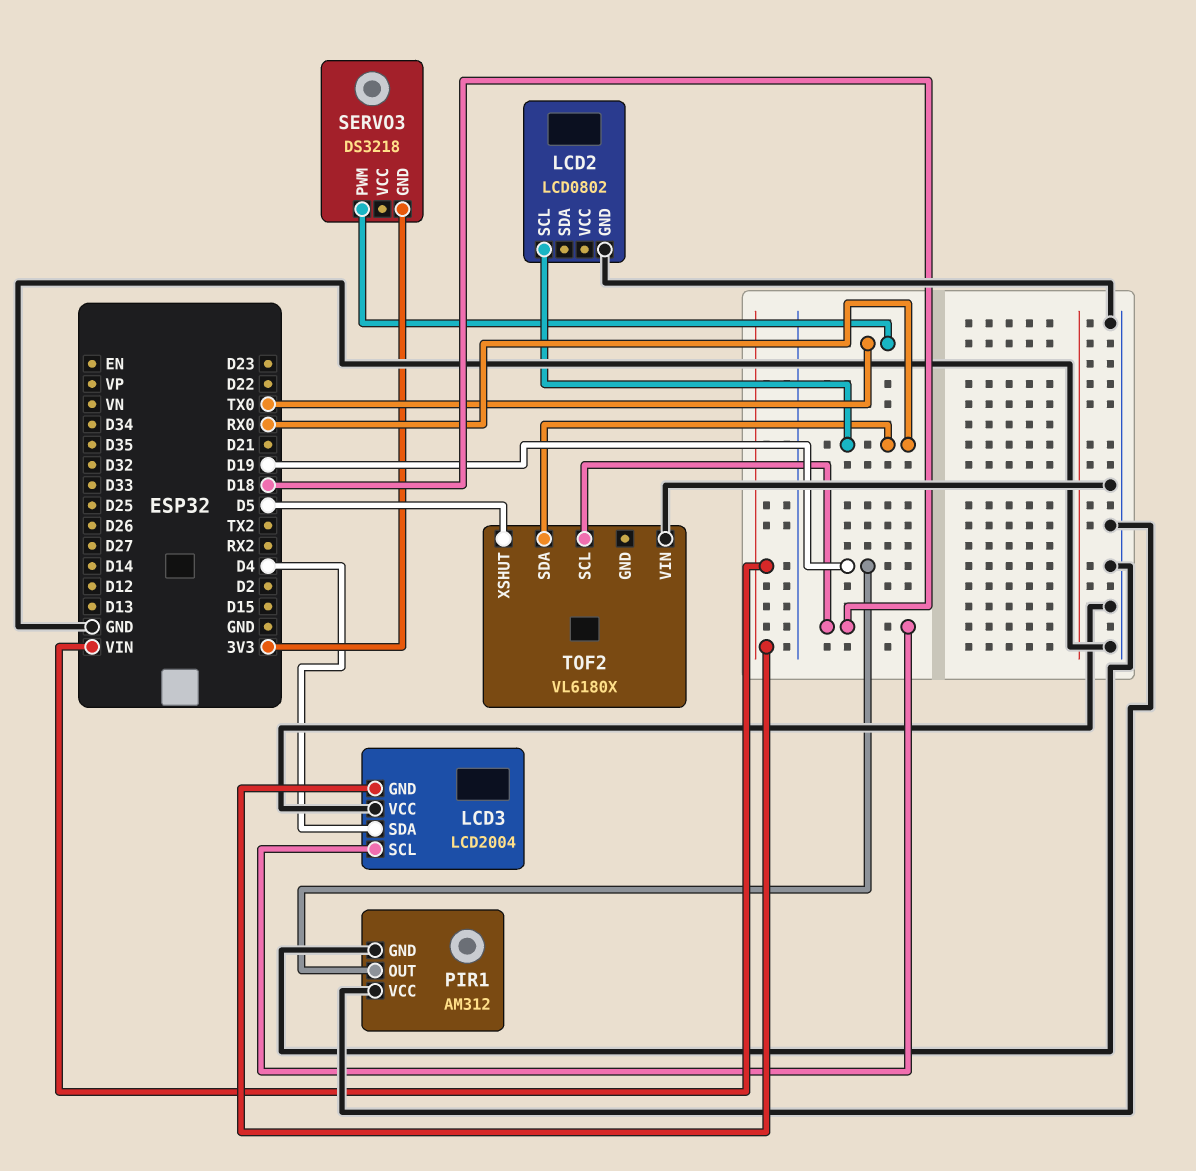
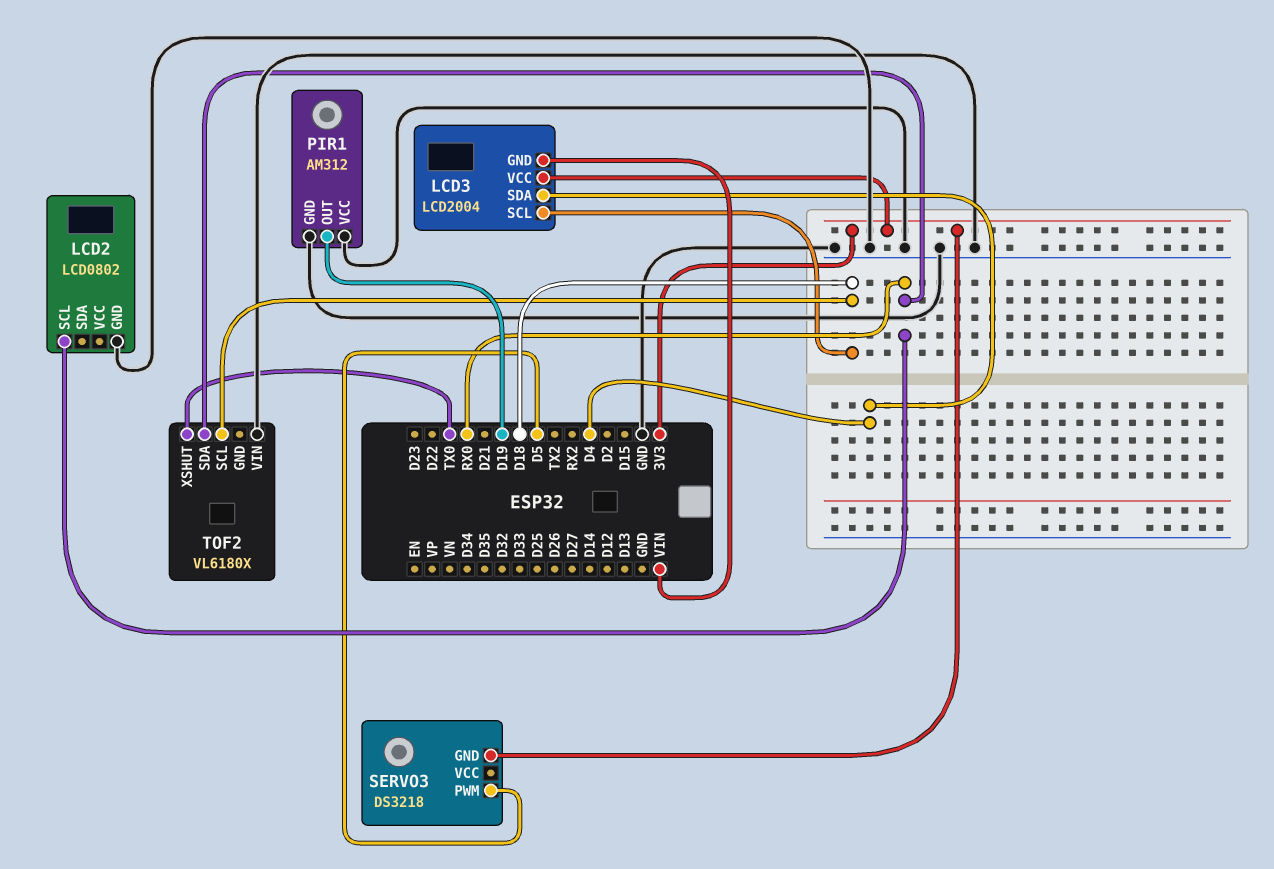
LCD3 pin VCC: GND -> 3V3
SERVO3 pin PWM: TX0 -> D5
TOF2 pin XSHUT: D5 -> TX0

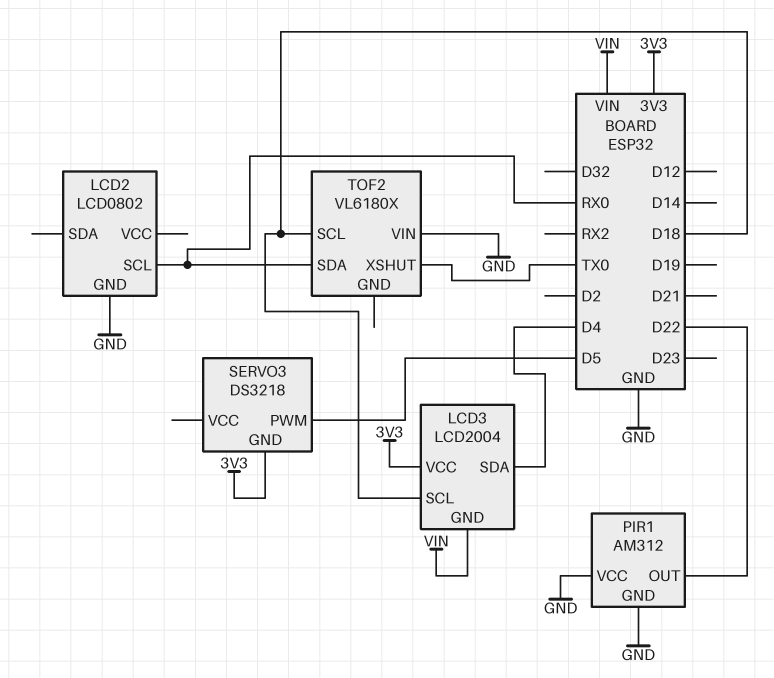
PIR1 pin OUT: D19 -> D22

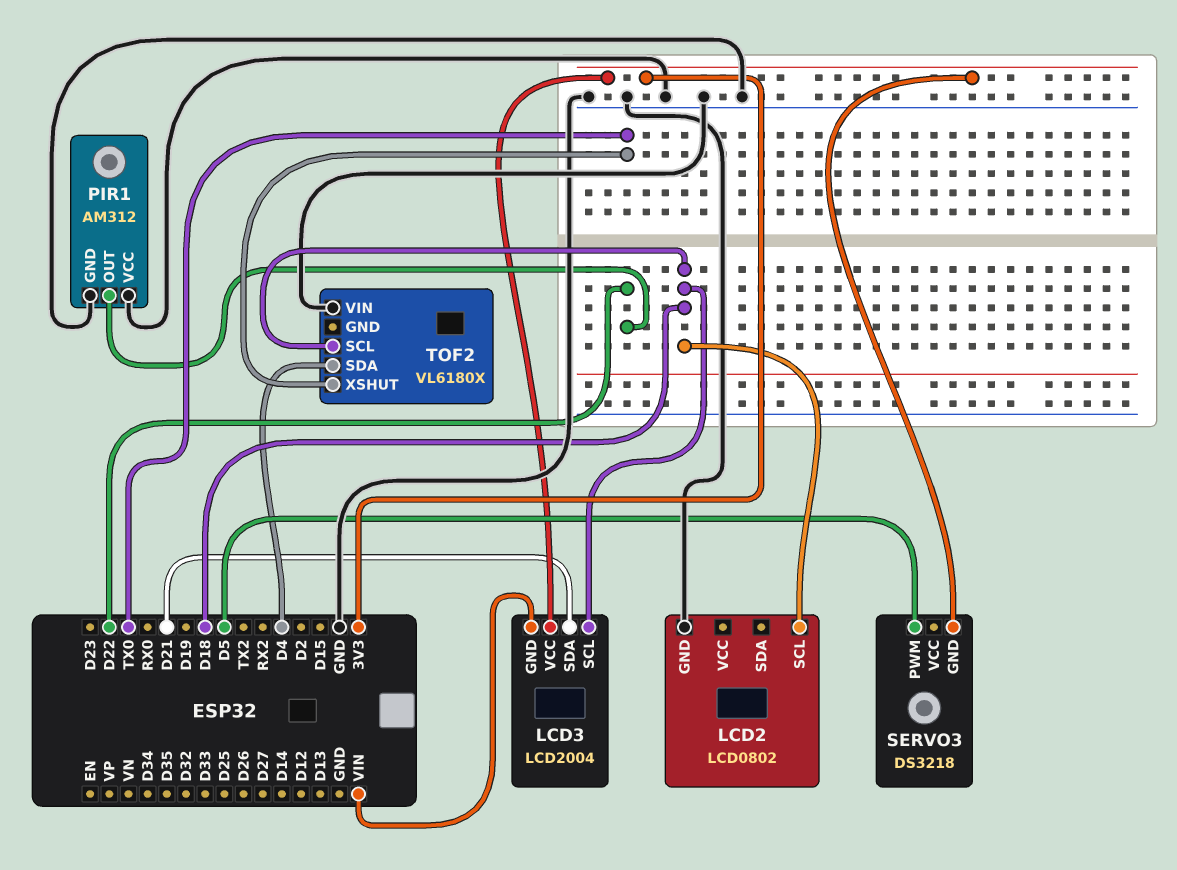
LCD2 pin SCL: RX0 -> D18
LCD3 pin SDA: D4 -> D21
TOF2 pin SDA: RX0 -> D4

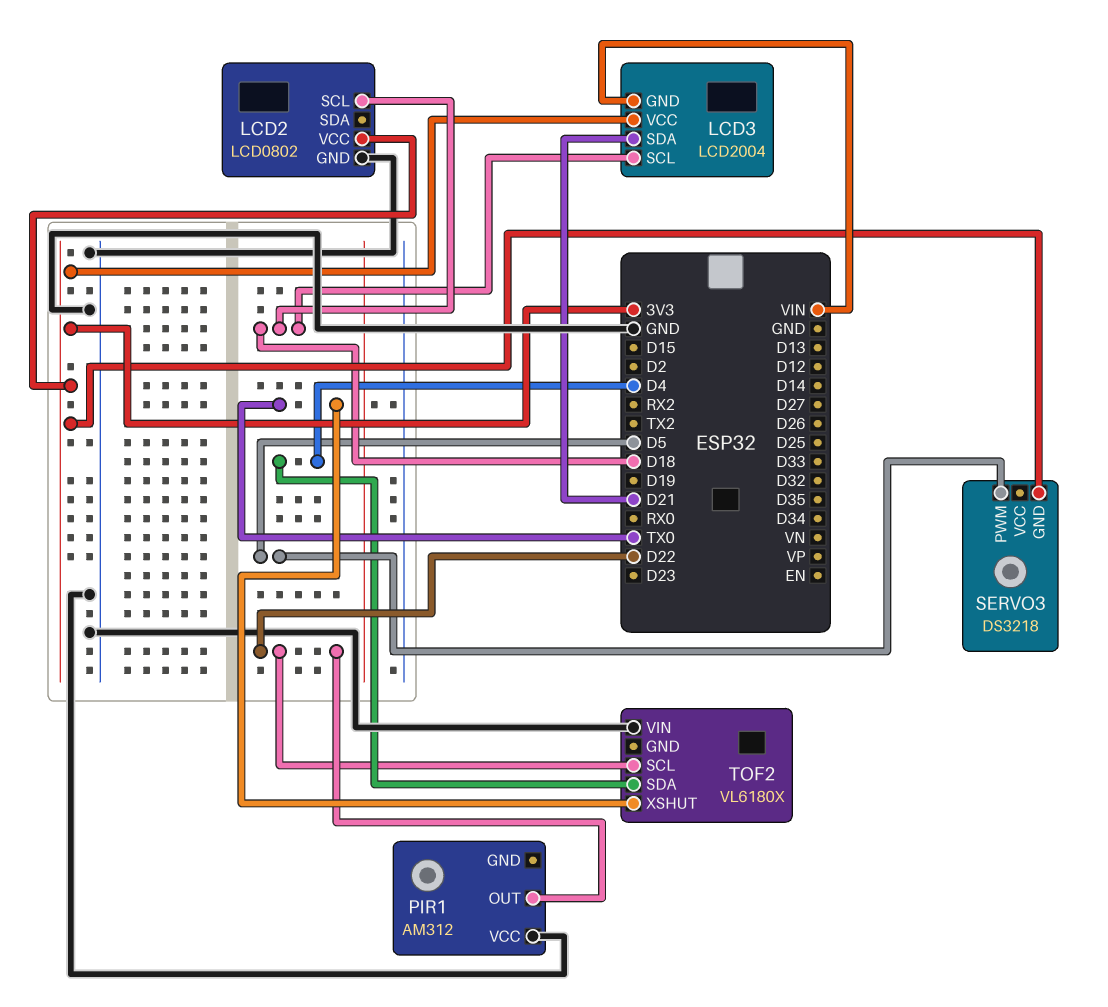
LCD2 pin VCC: none -> 3V3
PIR1 pin GND: GND -> none
TOF2 pin SCL: D18 -> D22

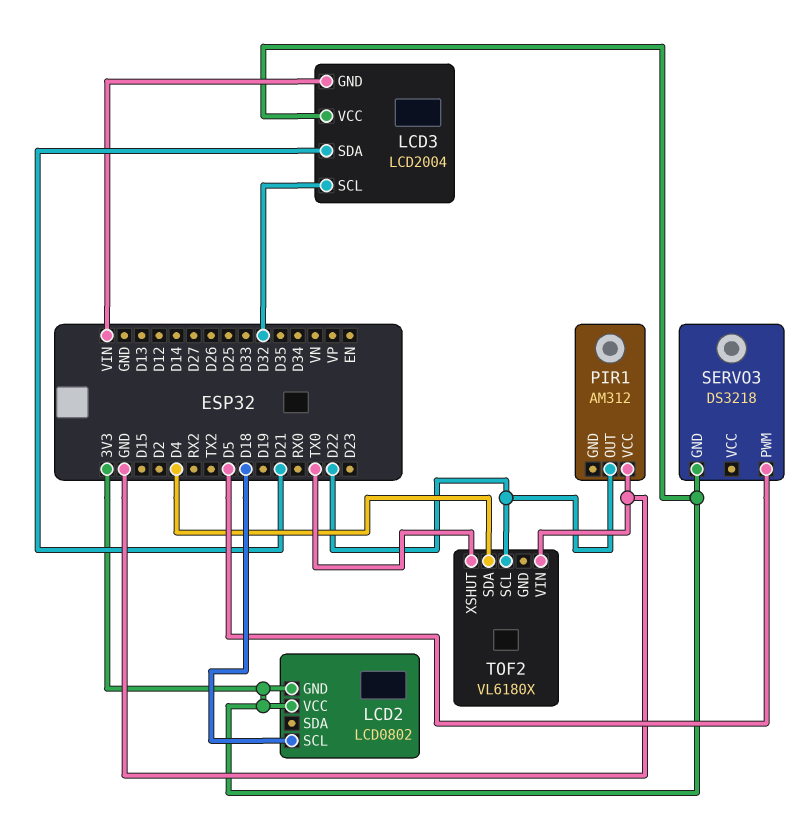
LCD2 pin GND: GND -> 3V3
LCD3 pin SCL: D18 -> D32

